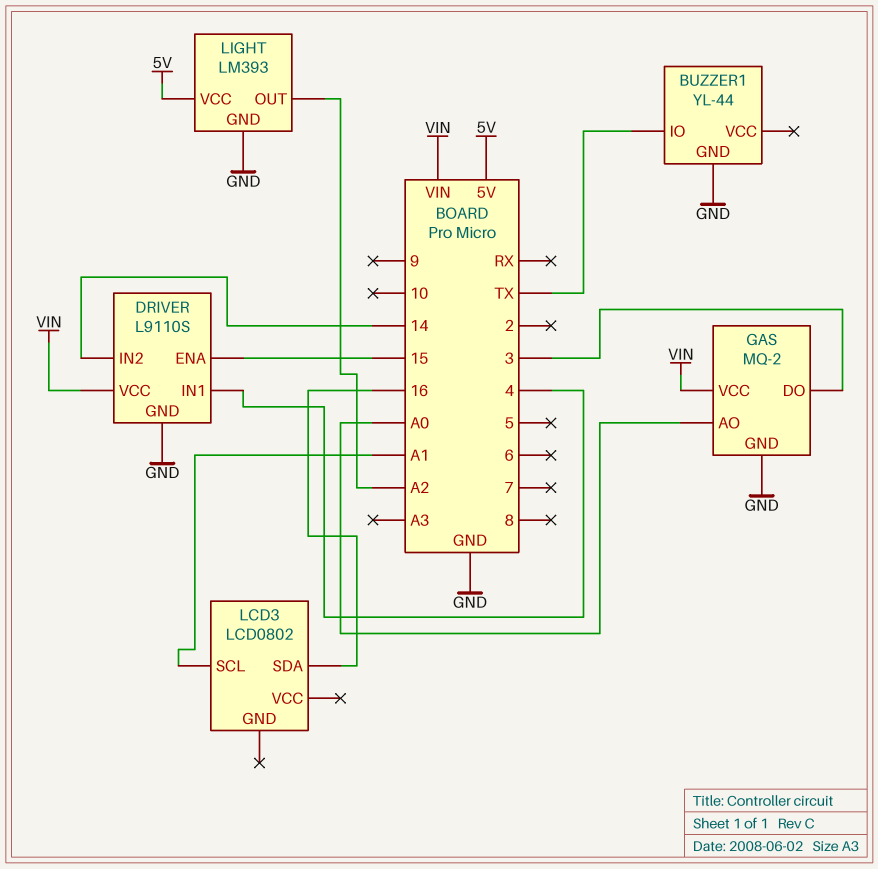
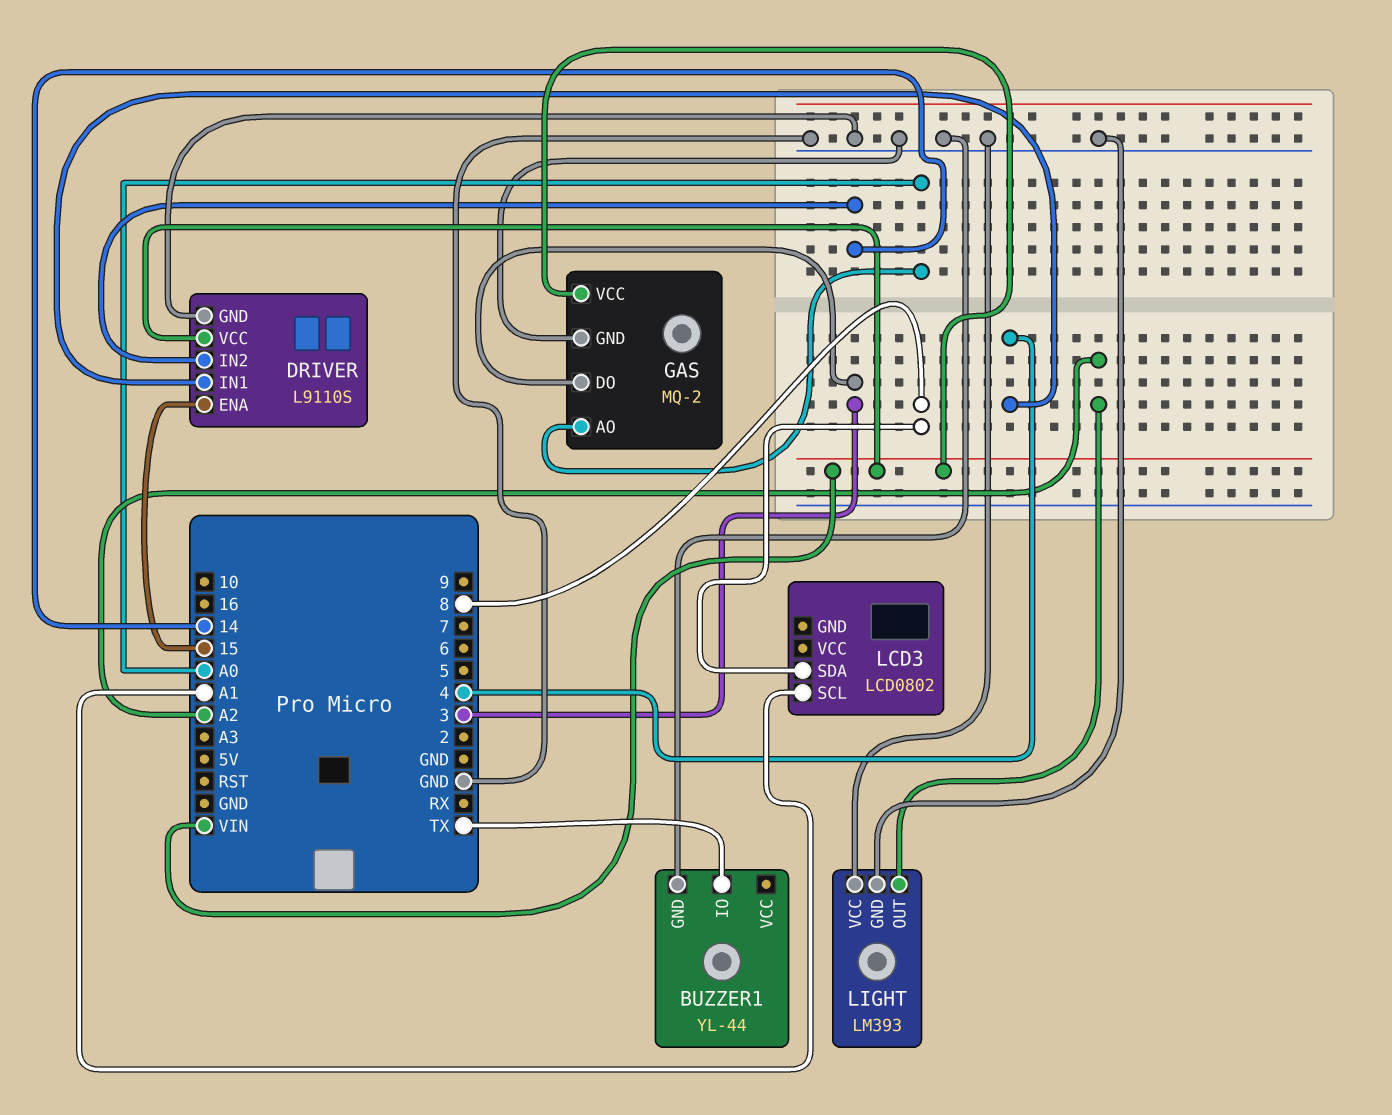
LCD3 pin SDA: 16 -> 8
LIGHT pin VCC: 5V -> GND

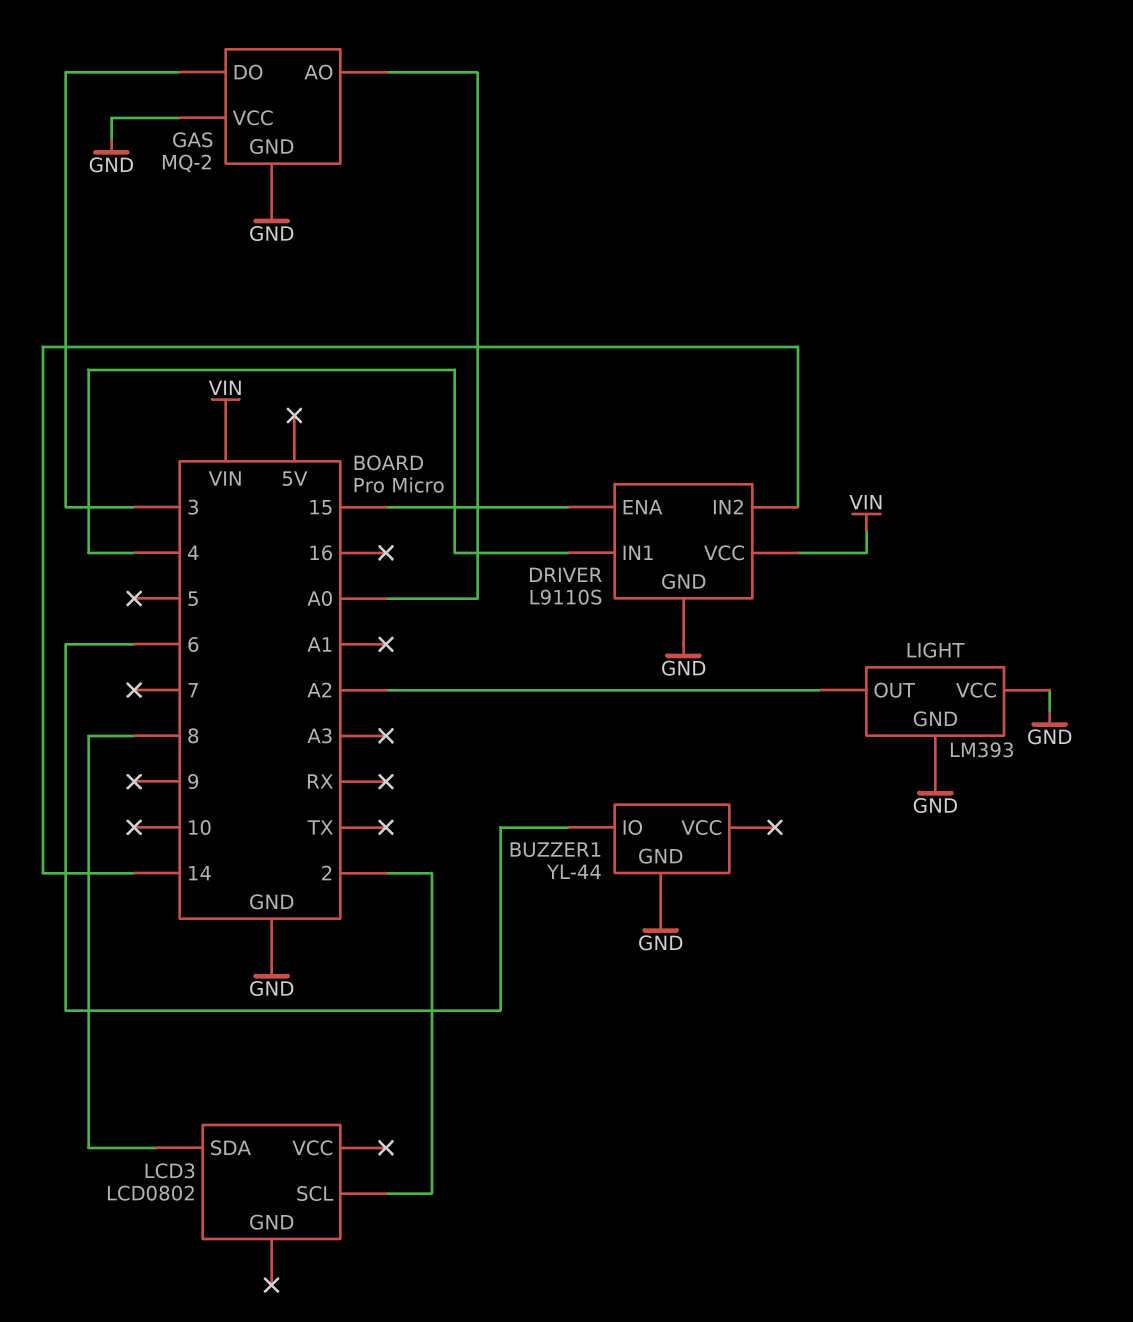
BUZZER1 pin IO: TX -> 6
GAS pin VCC: VIN -> GND
LCD3 pin SCL: A1 -> 2

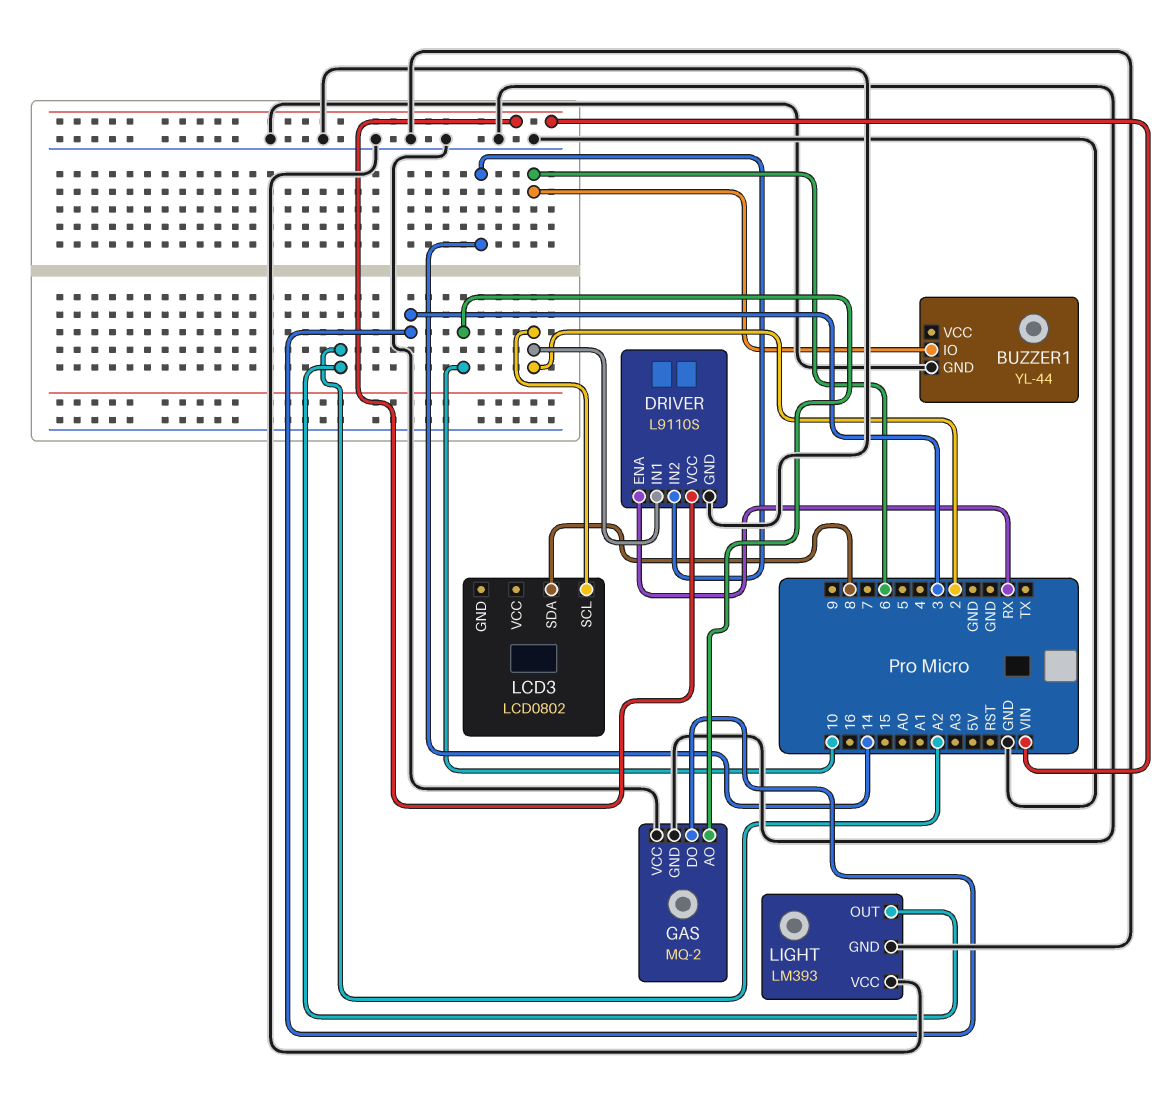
DRIVER pin ENA: 15 -> RX
DRIVER pin IN1: 4 -> 2
GAS pin AO: A0 -> 10

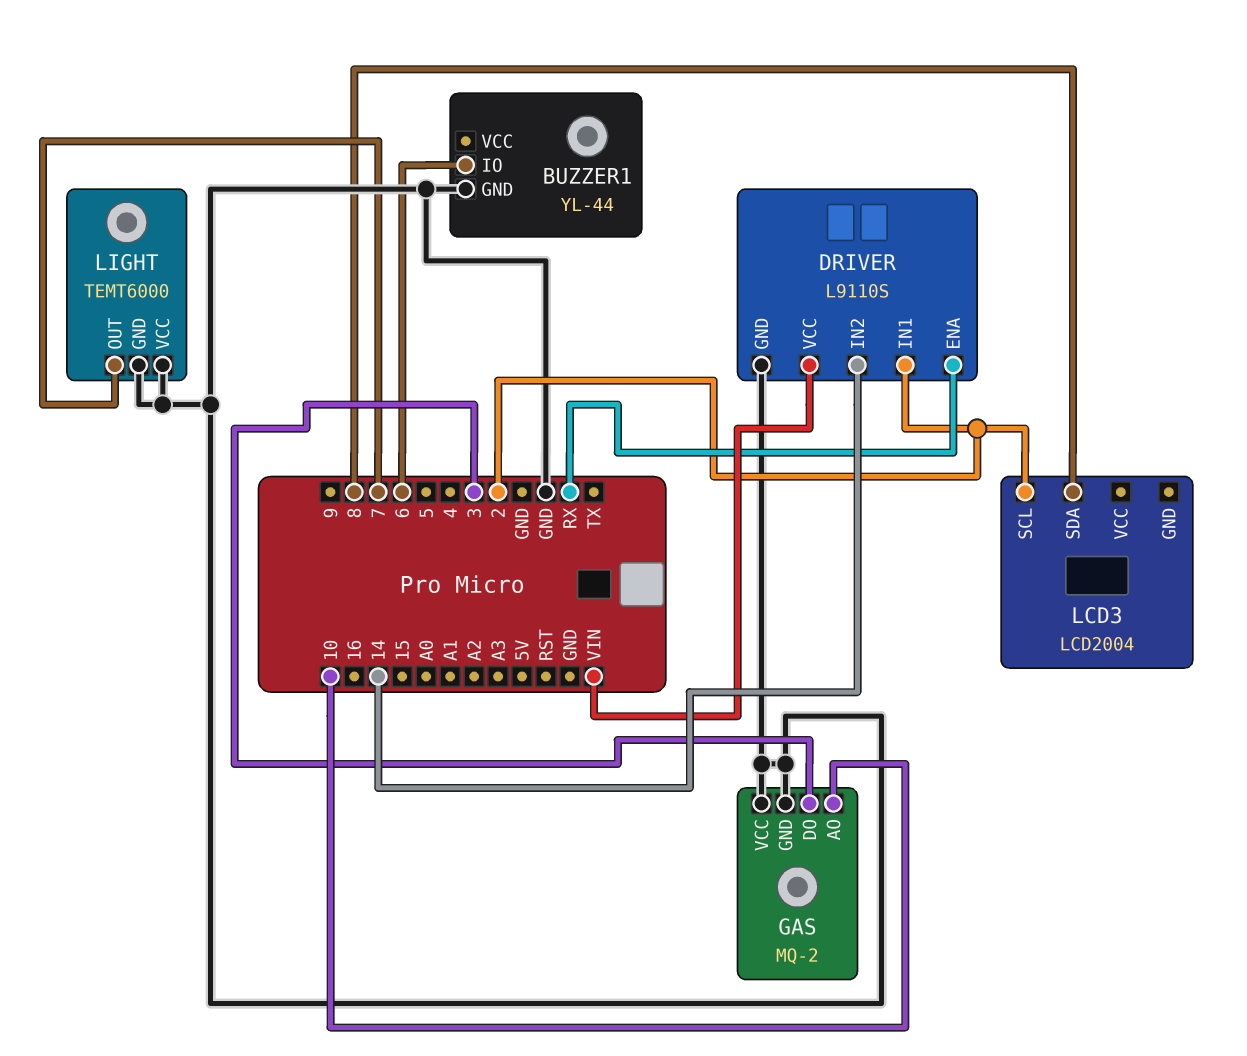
LCD3: LCD0802 -> LCD2004
LIGHT: LM393 -> TEMT6000
LIGHT pin OUT: A2 -> 7

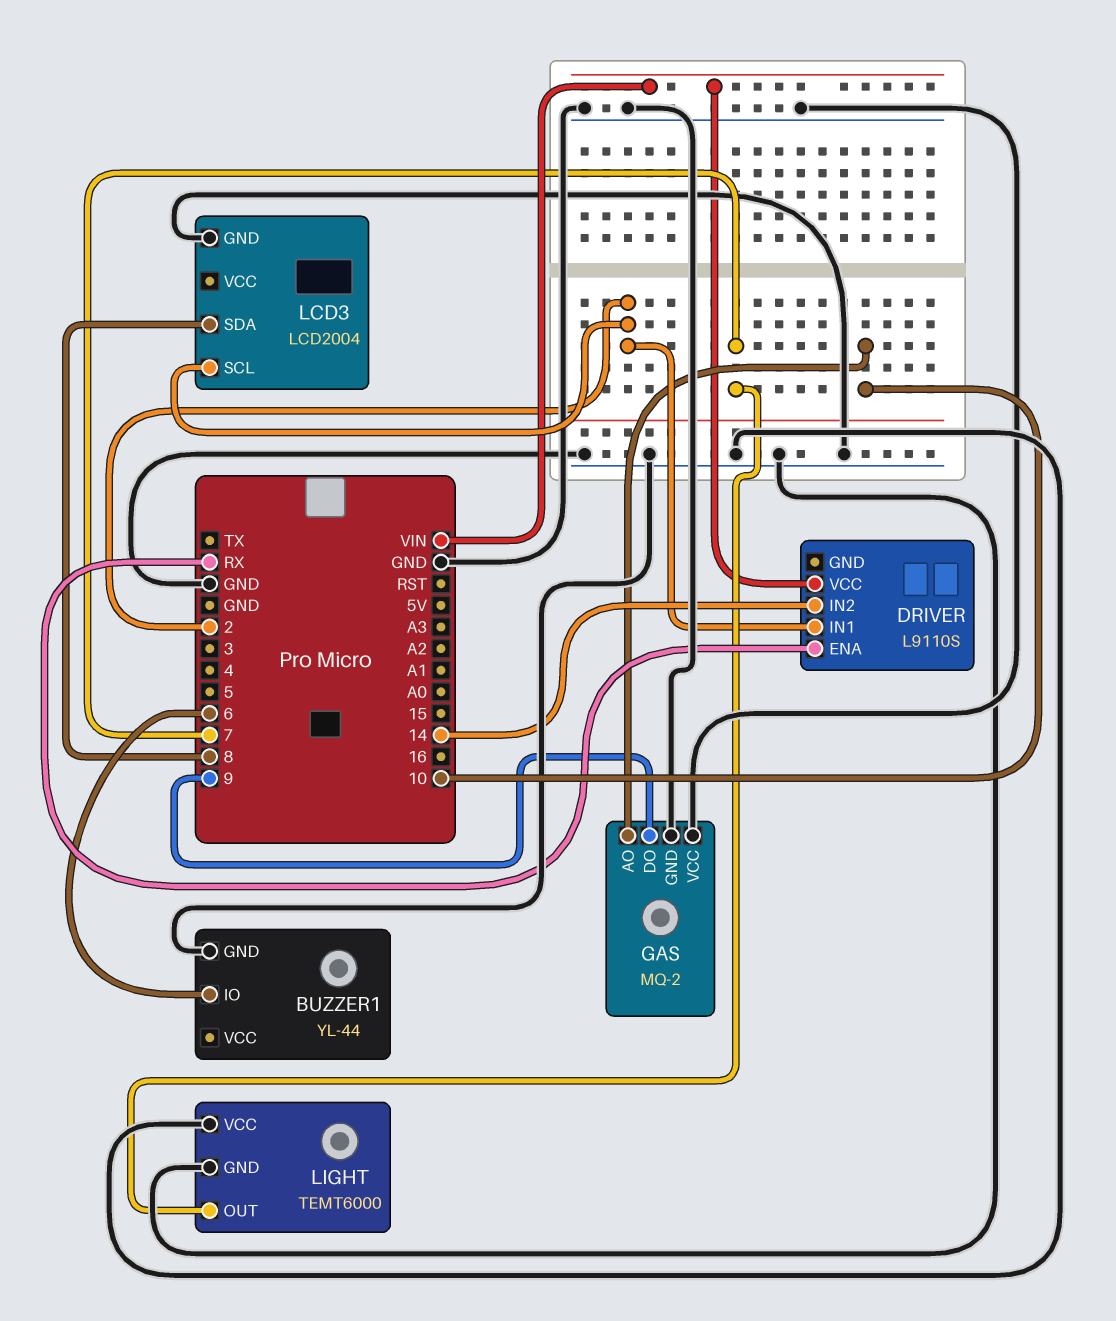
DRIVER pin GND: GND -> none
GAS pin DO: 3 -> 9
LCD3 pin GND: none -> GND

